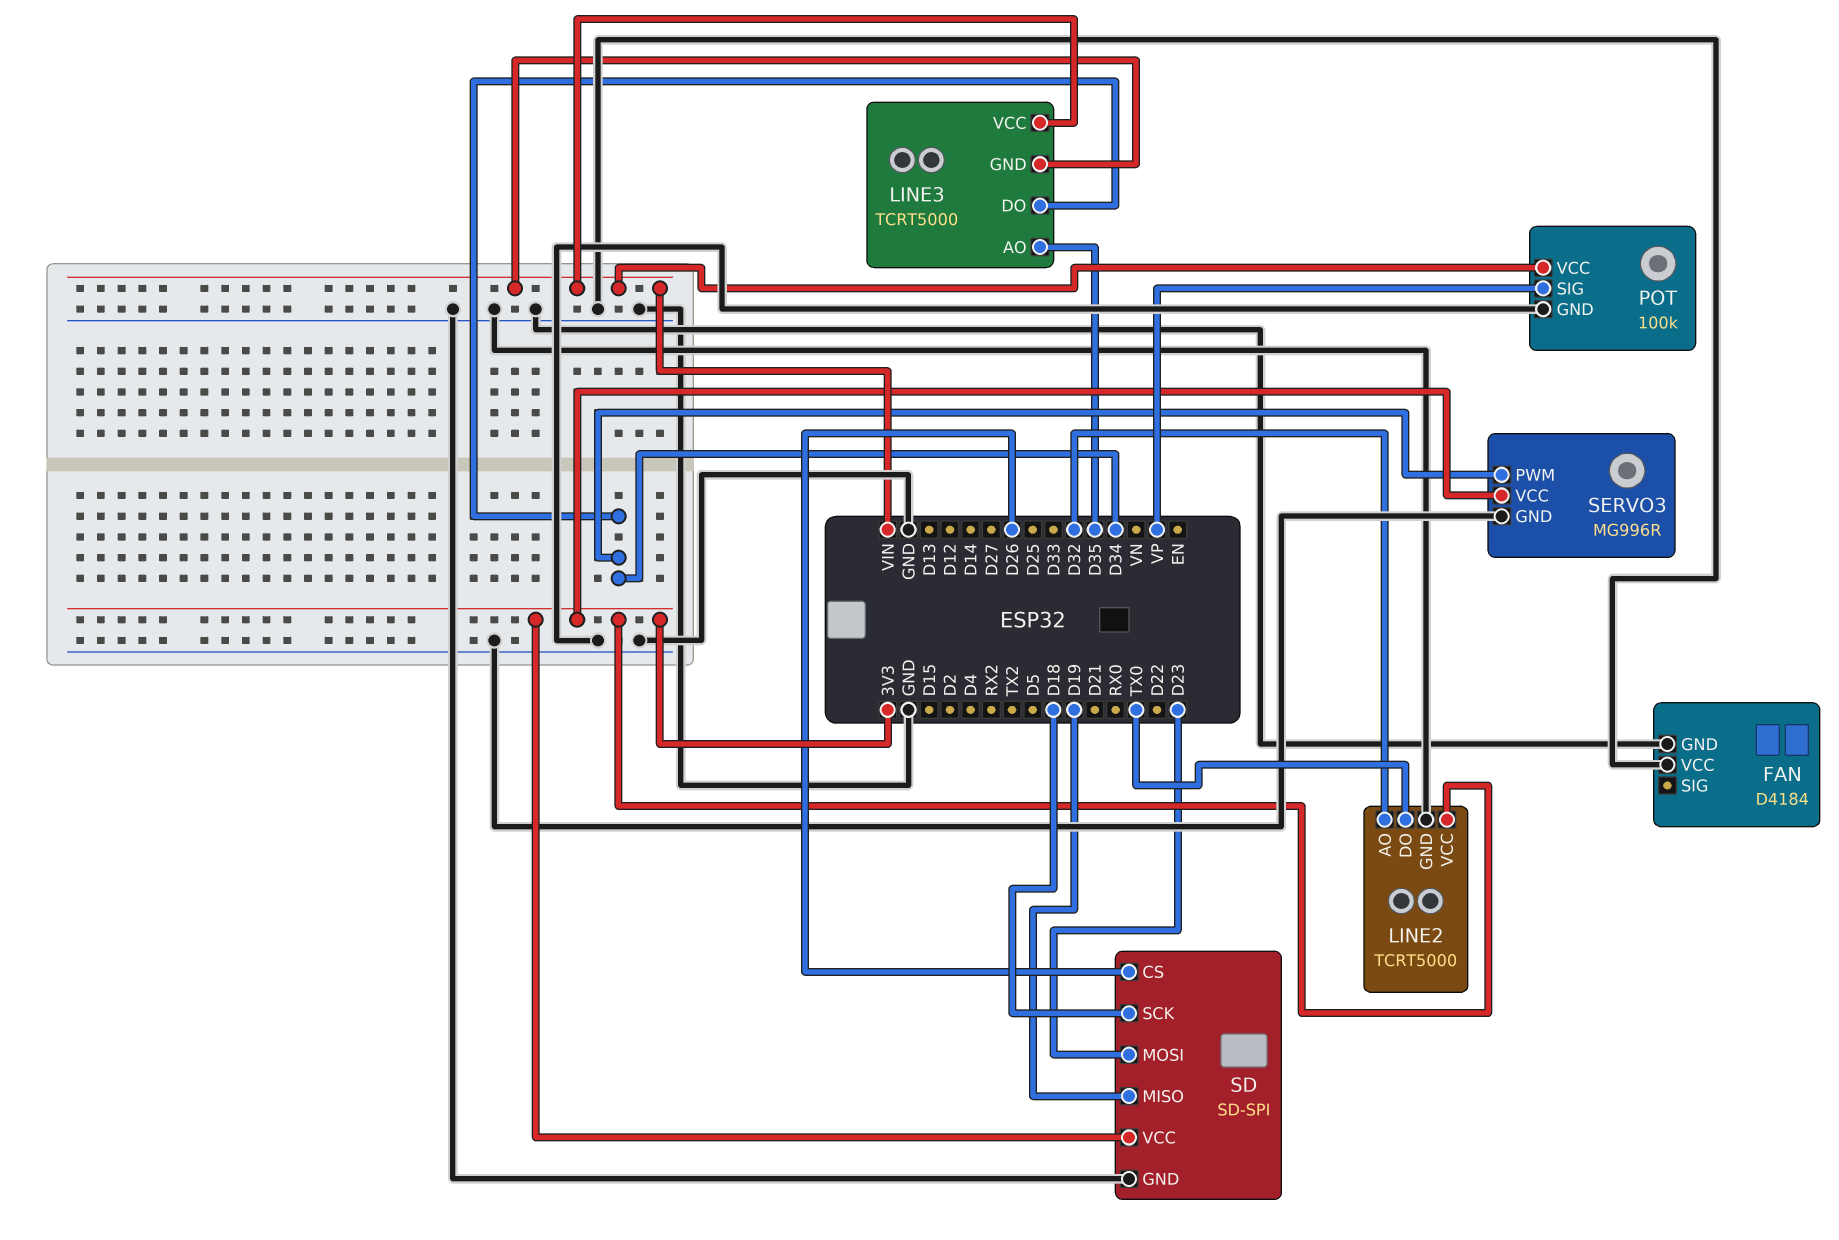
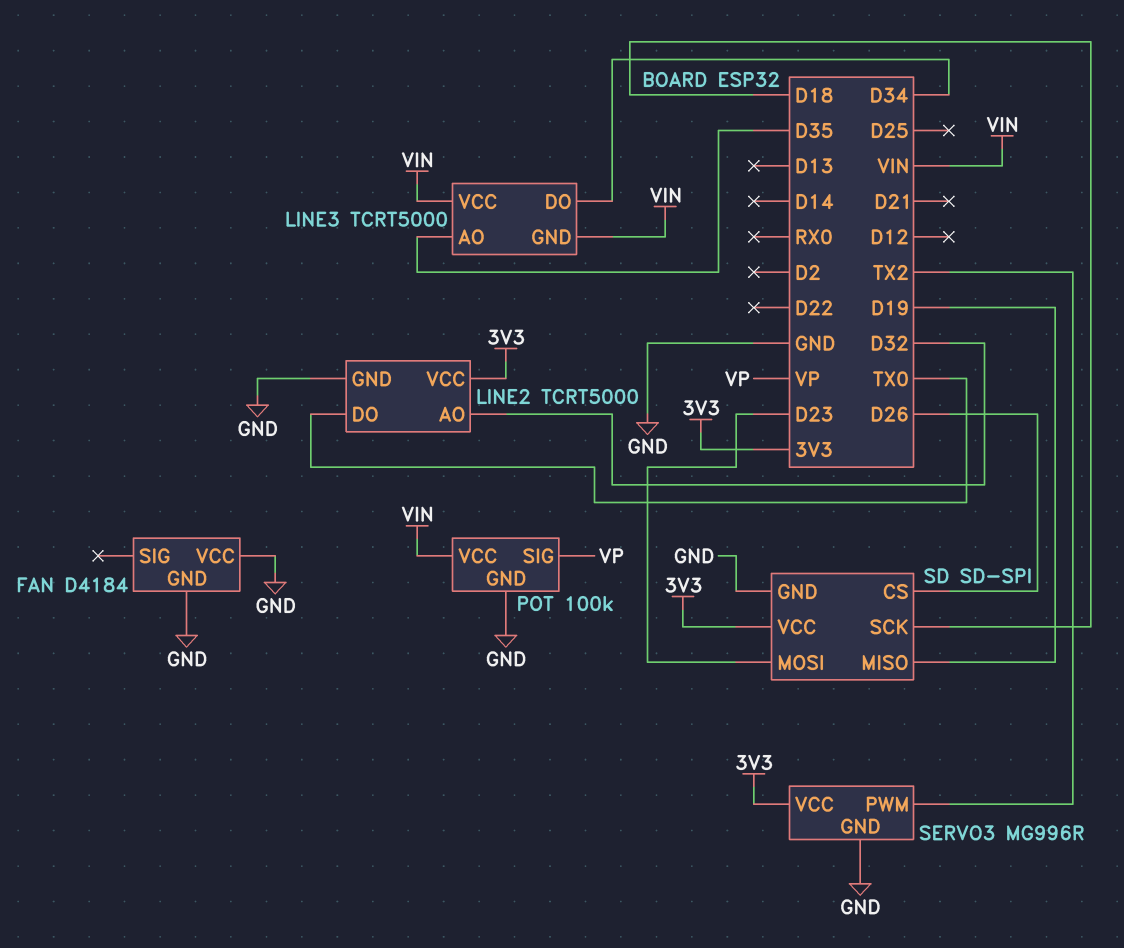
SERVO3 pin PWM: D34 -> TX2

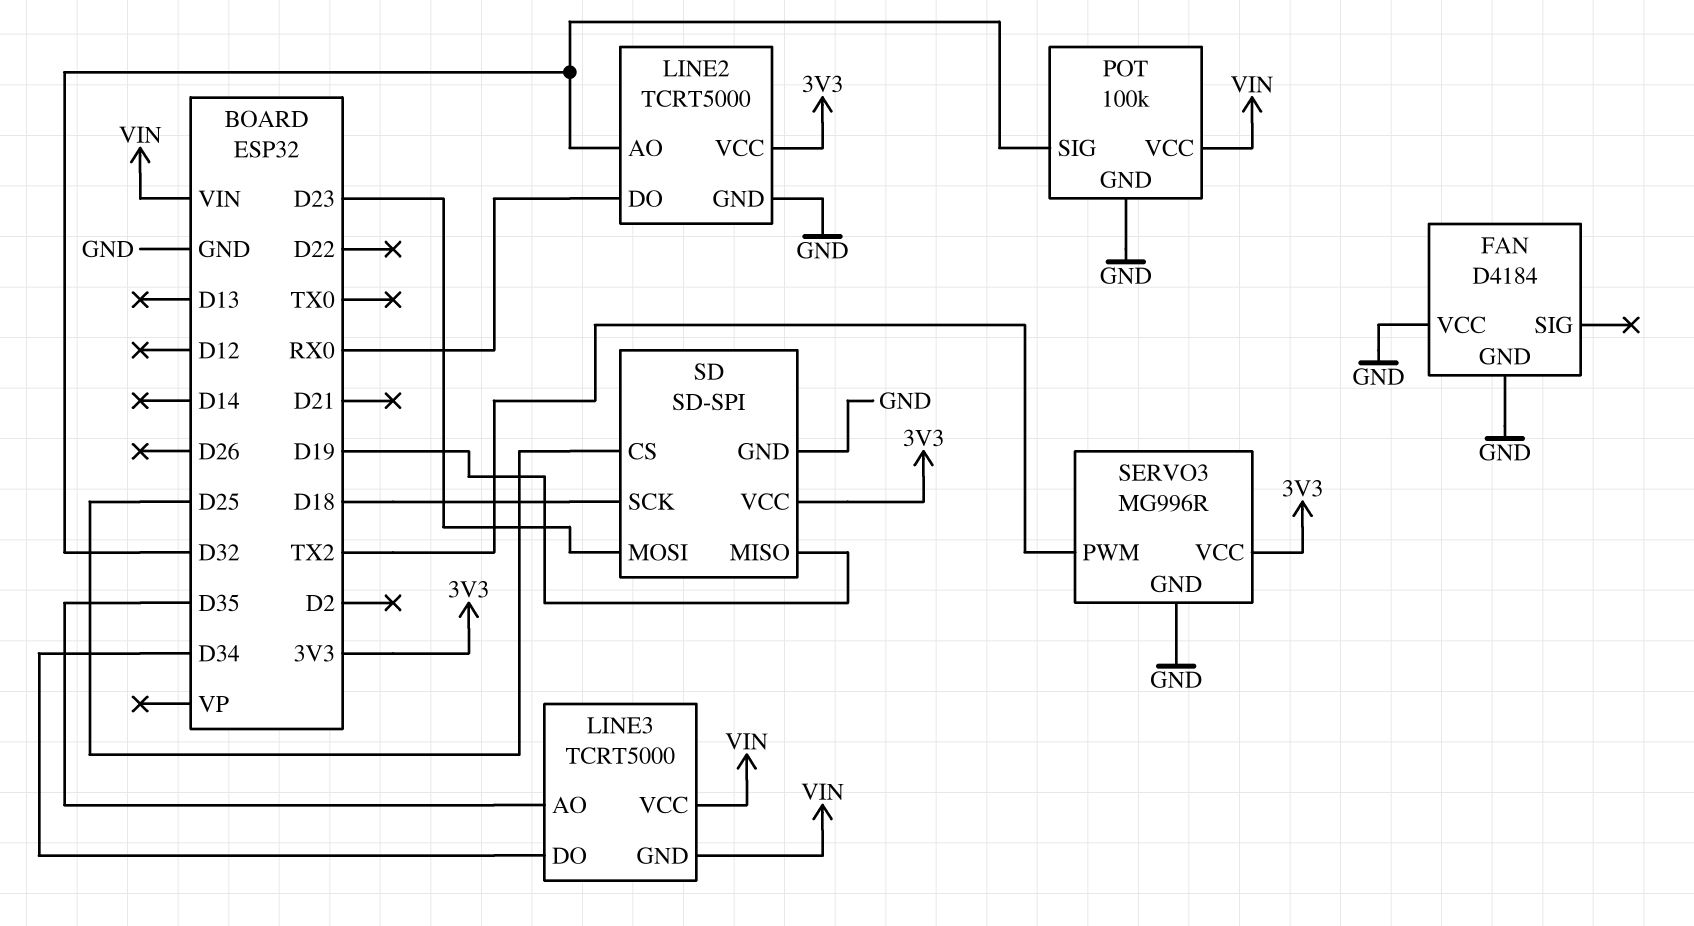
LINE2 pin DO: TX0 -> RX0
POT pin SIG: VP -> D32
SD pin CS: D26 -> D25

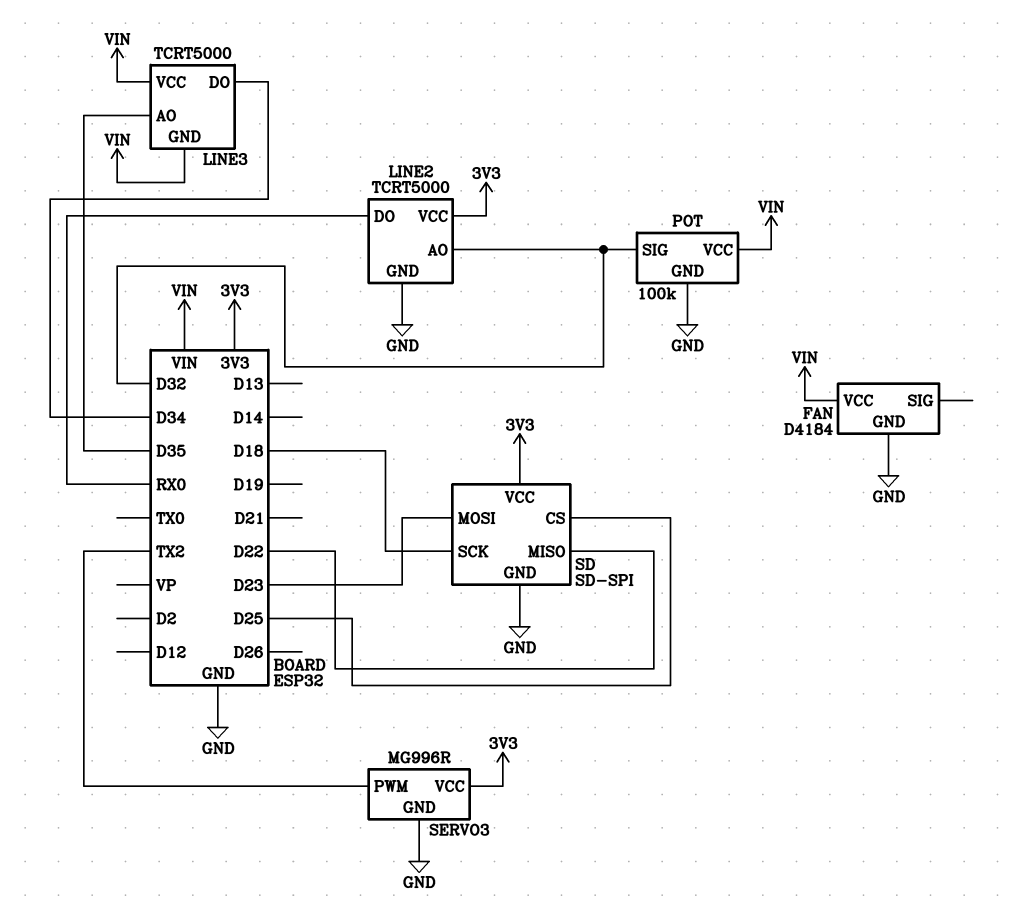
FAN pin VCC: GND -> VIN
SD pin MISO: D19 -> D22

